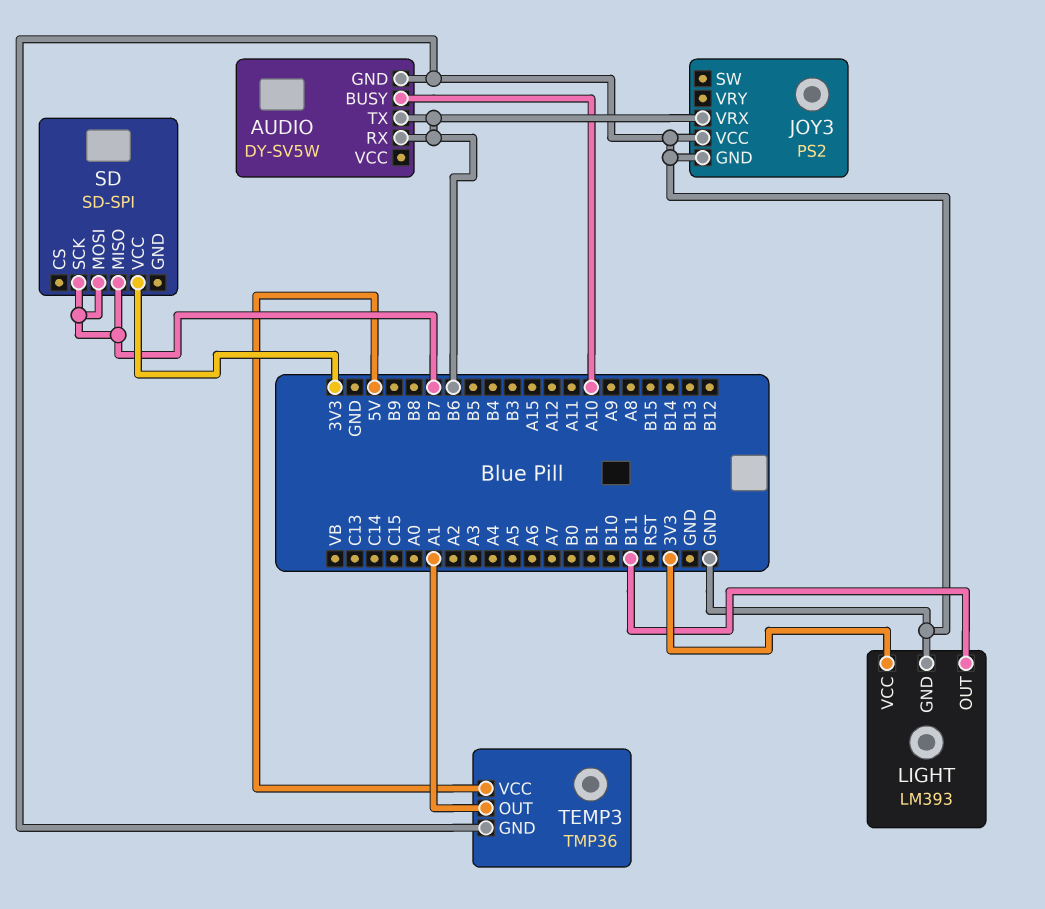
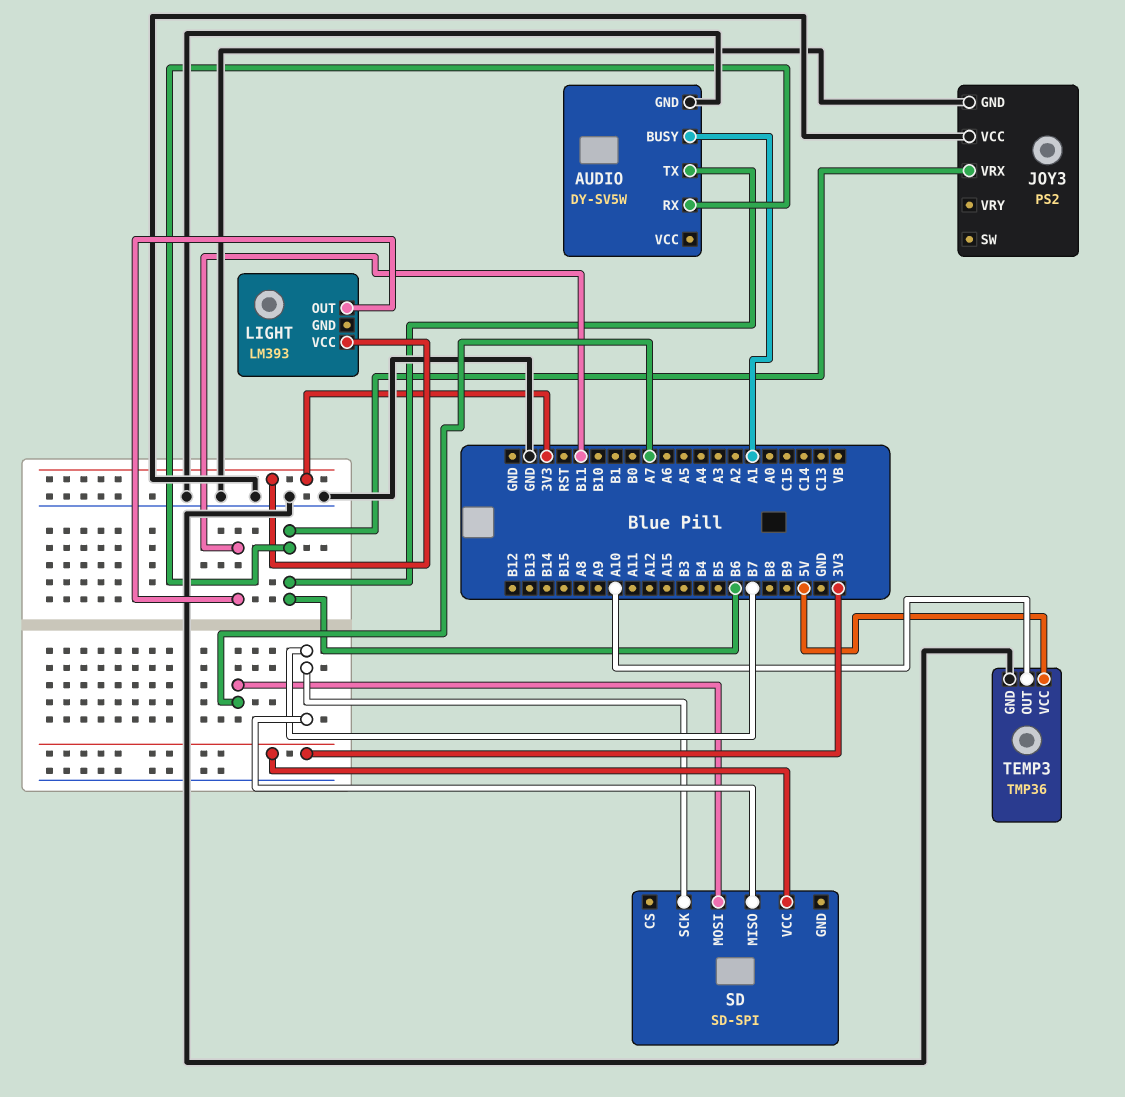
AUDIO pin BUSY: A10 -> A1
LIGHT pin GND: GND -> none
SD pin MOSI: B7 -> A7
TEMP3 pin OUT: A1 -> A10

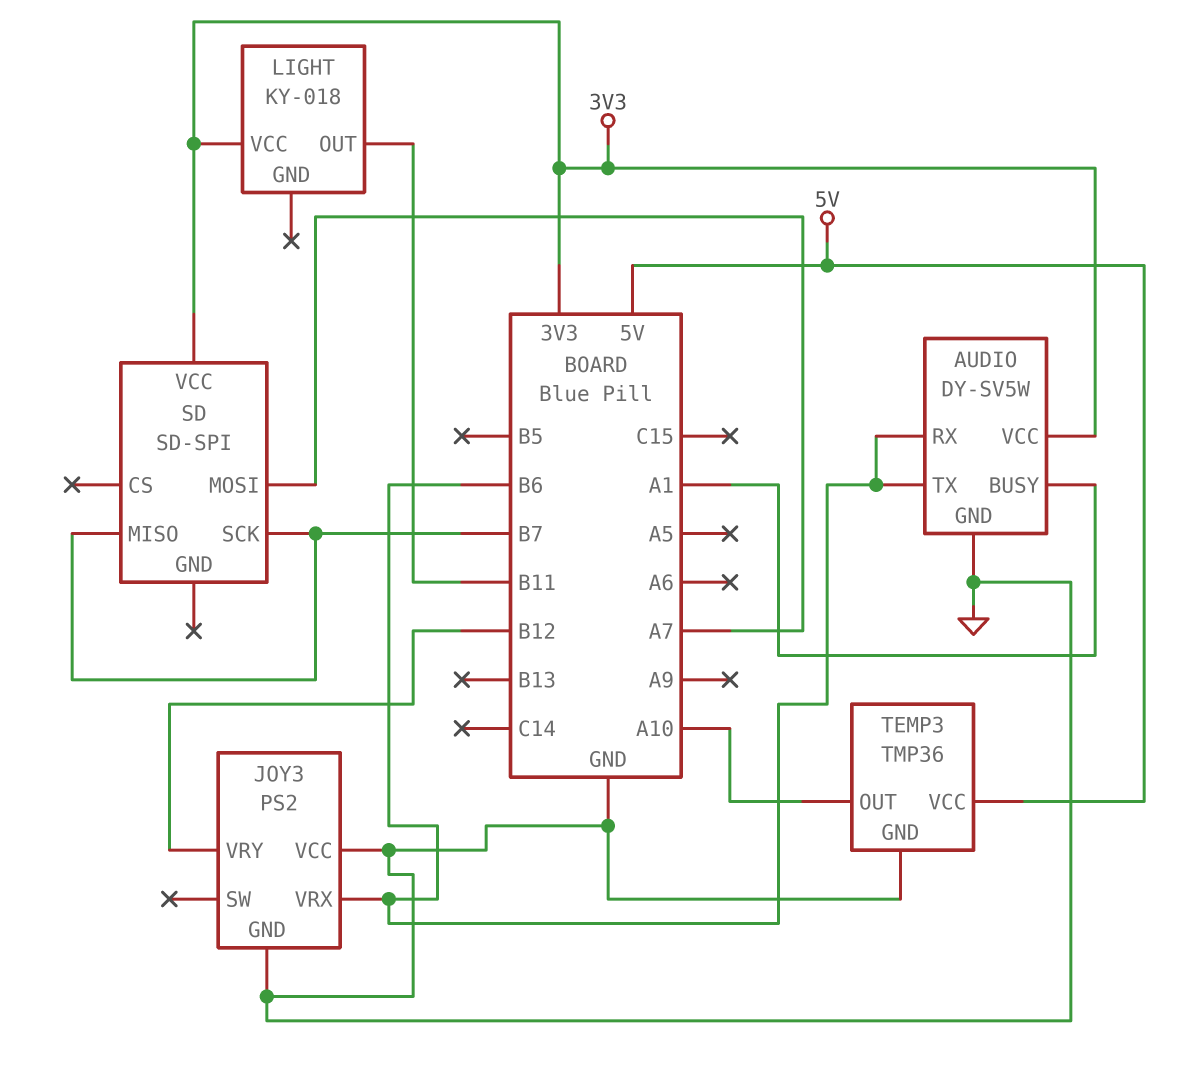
AUDIO pin VCC: none -> 3V3
JOY3 pin VRY: none -> B12
LIGHT: LM393 -> KY-018

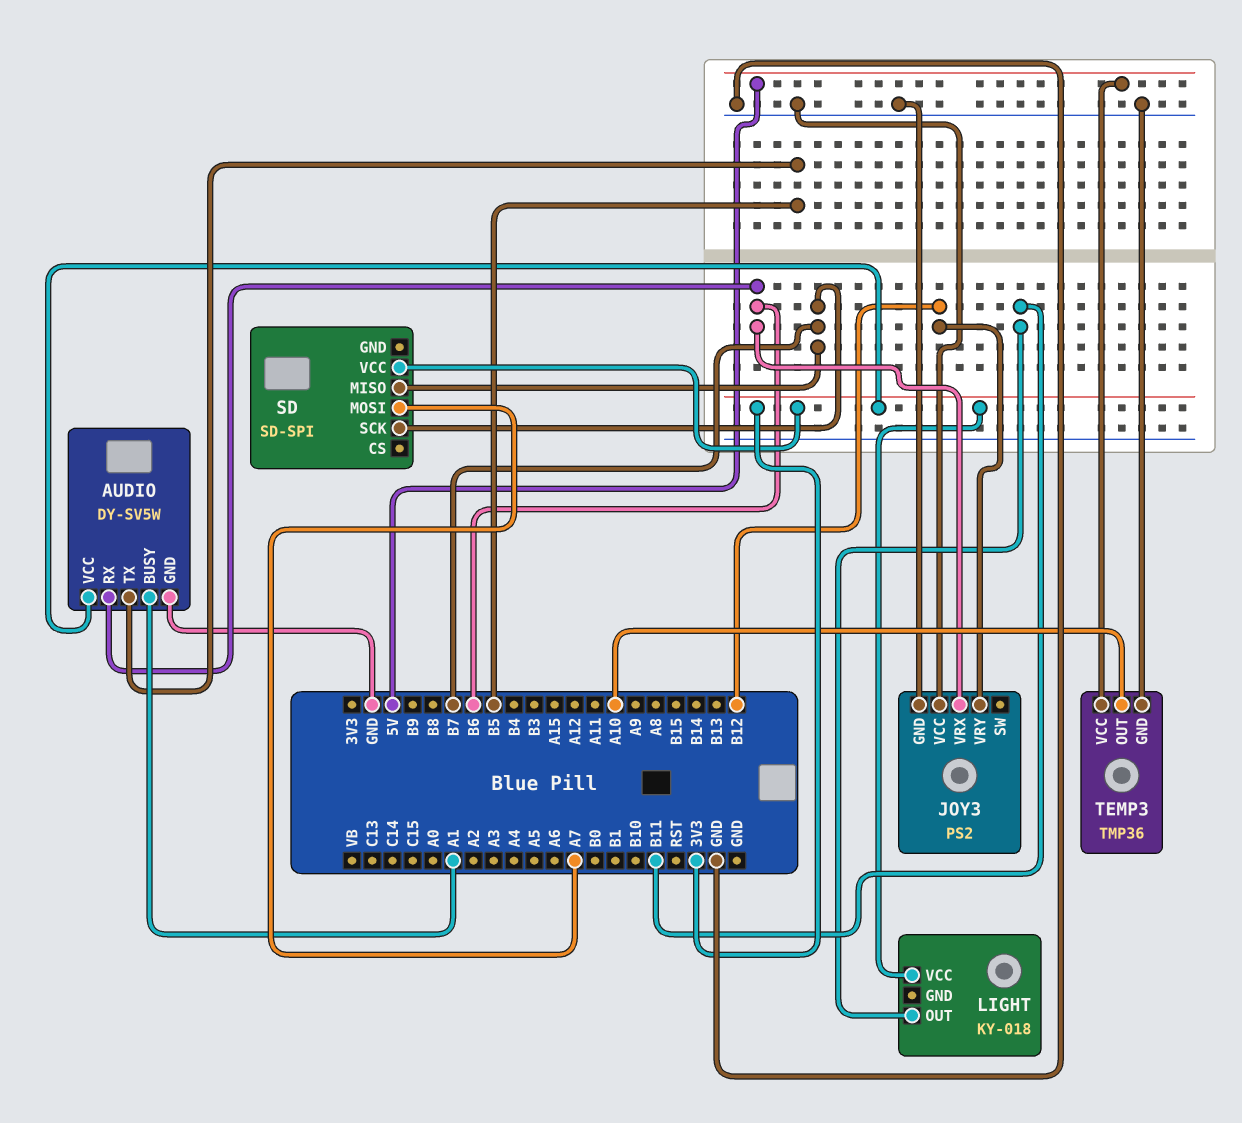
AUDIO pin TX: B6 -> B5

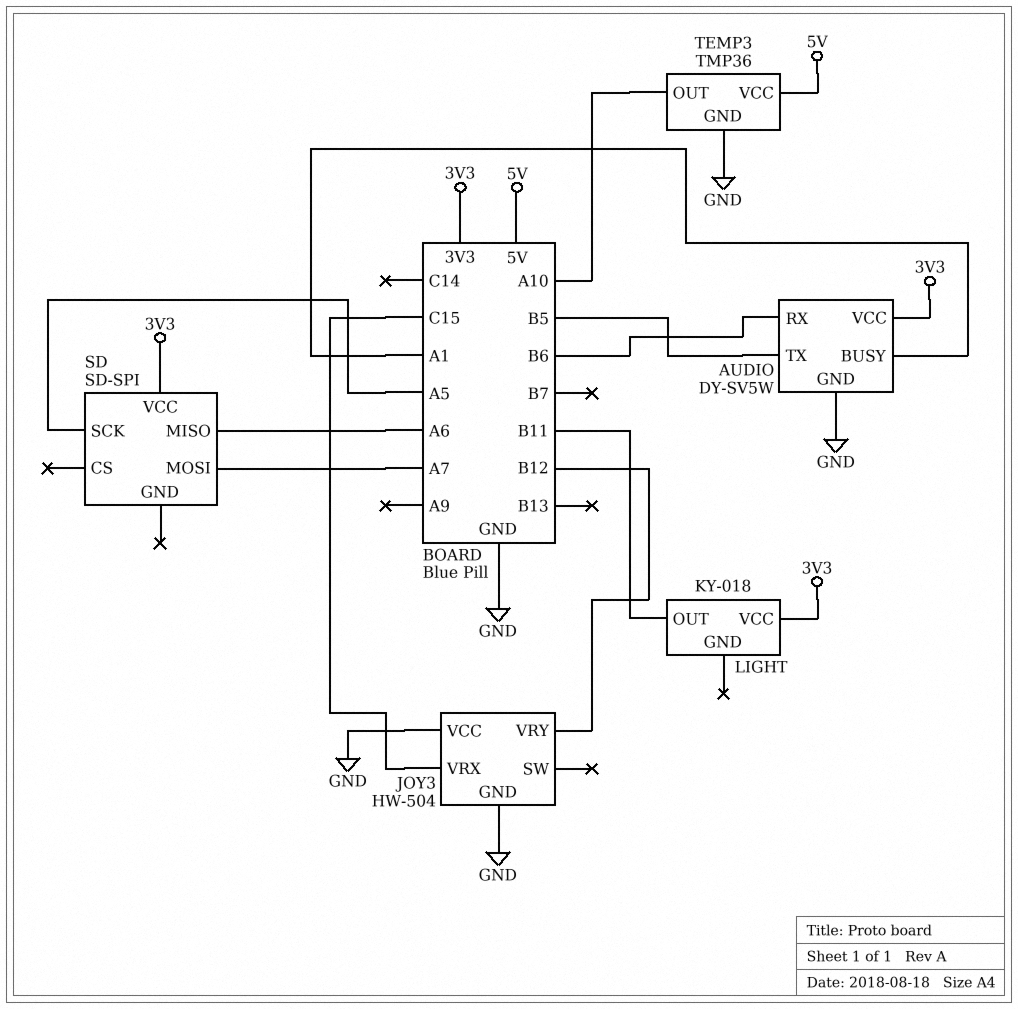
JOY3: PS2 -> HW-504
JOY3 pin VRX: B6 -> C15
SD pin MISO: B7 -> A6
SD pin SCK: B7 -> A5

